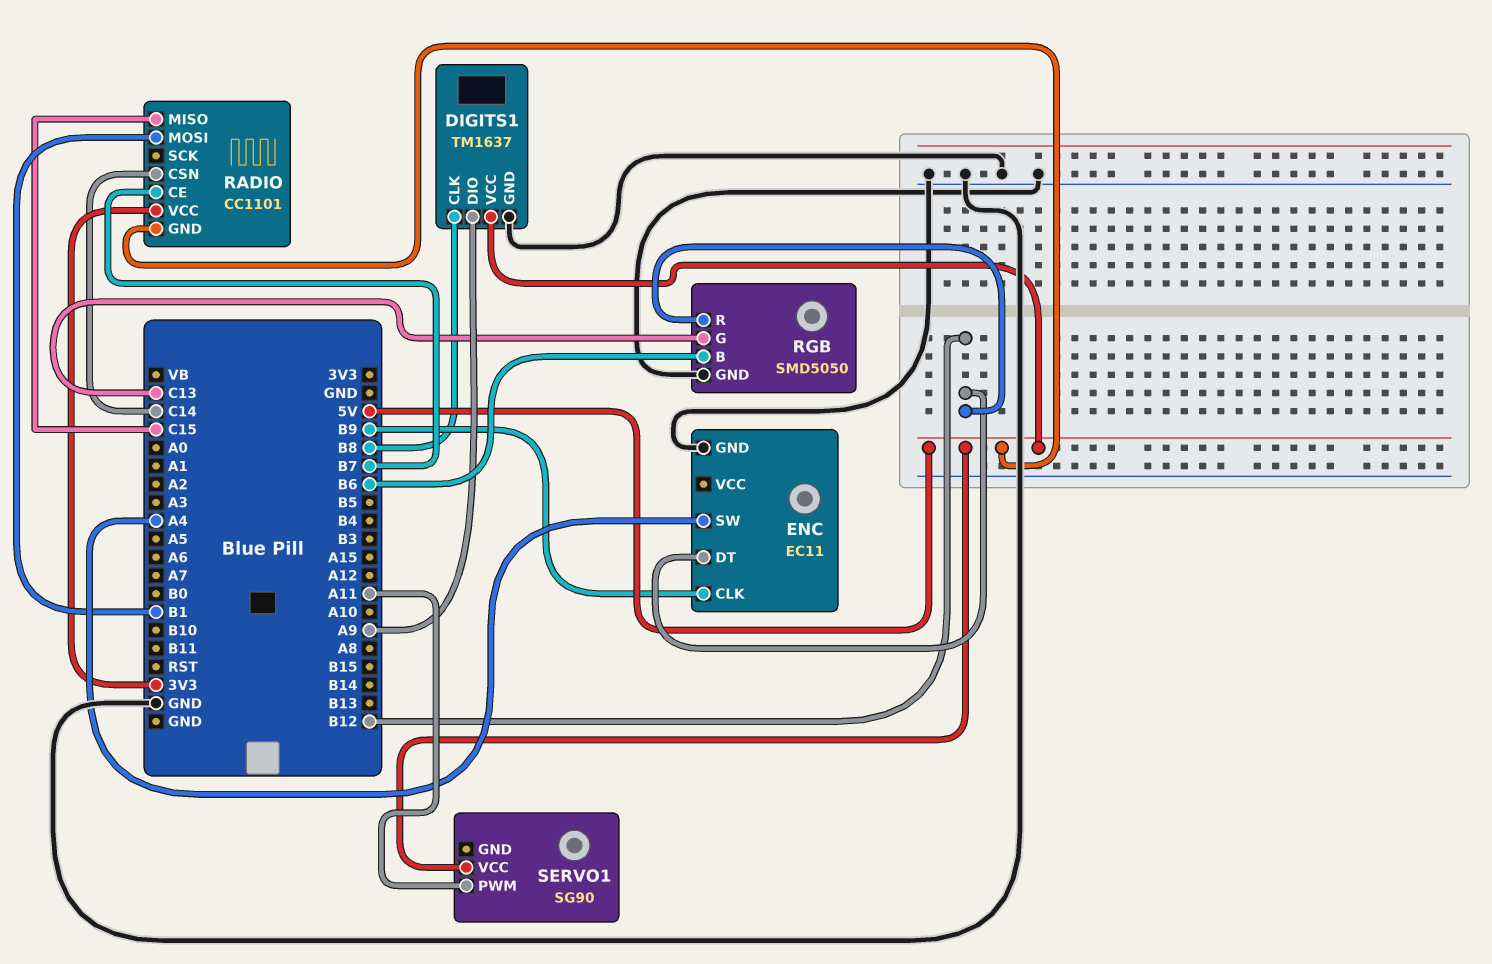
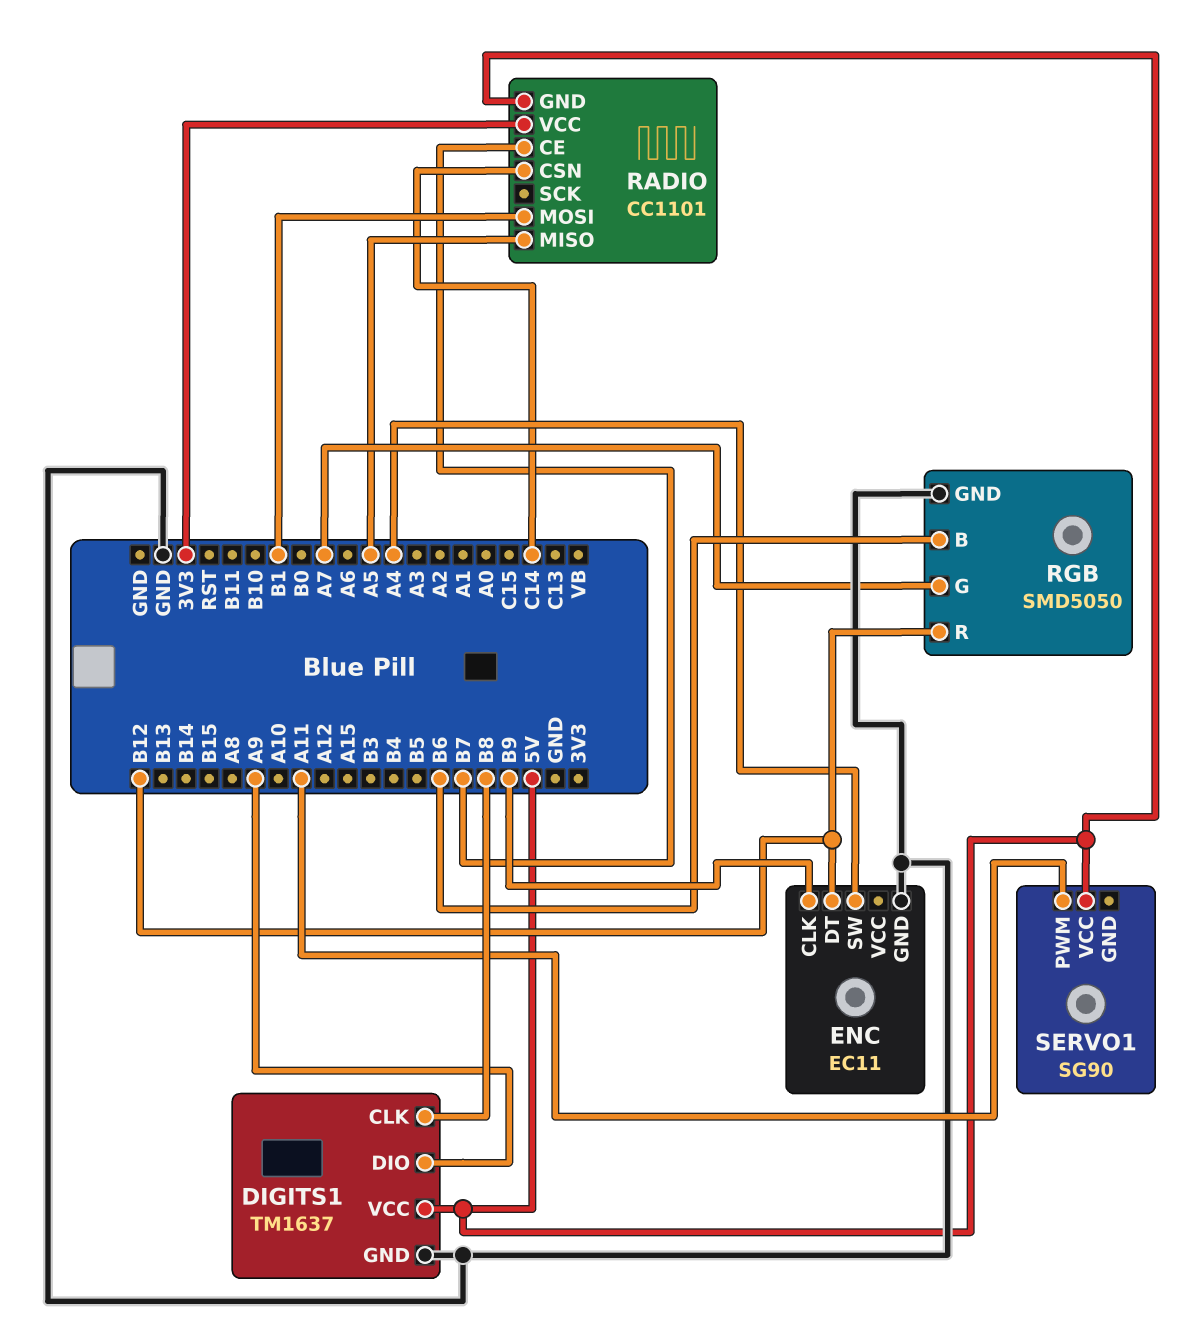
RADIO pin MISO: C15 -> A5
RGB pin G: C13 -> A7

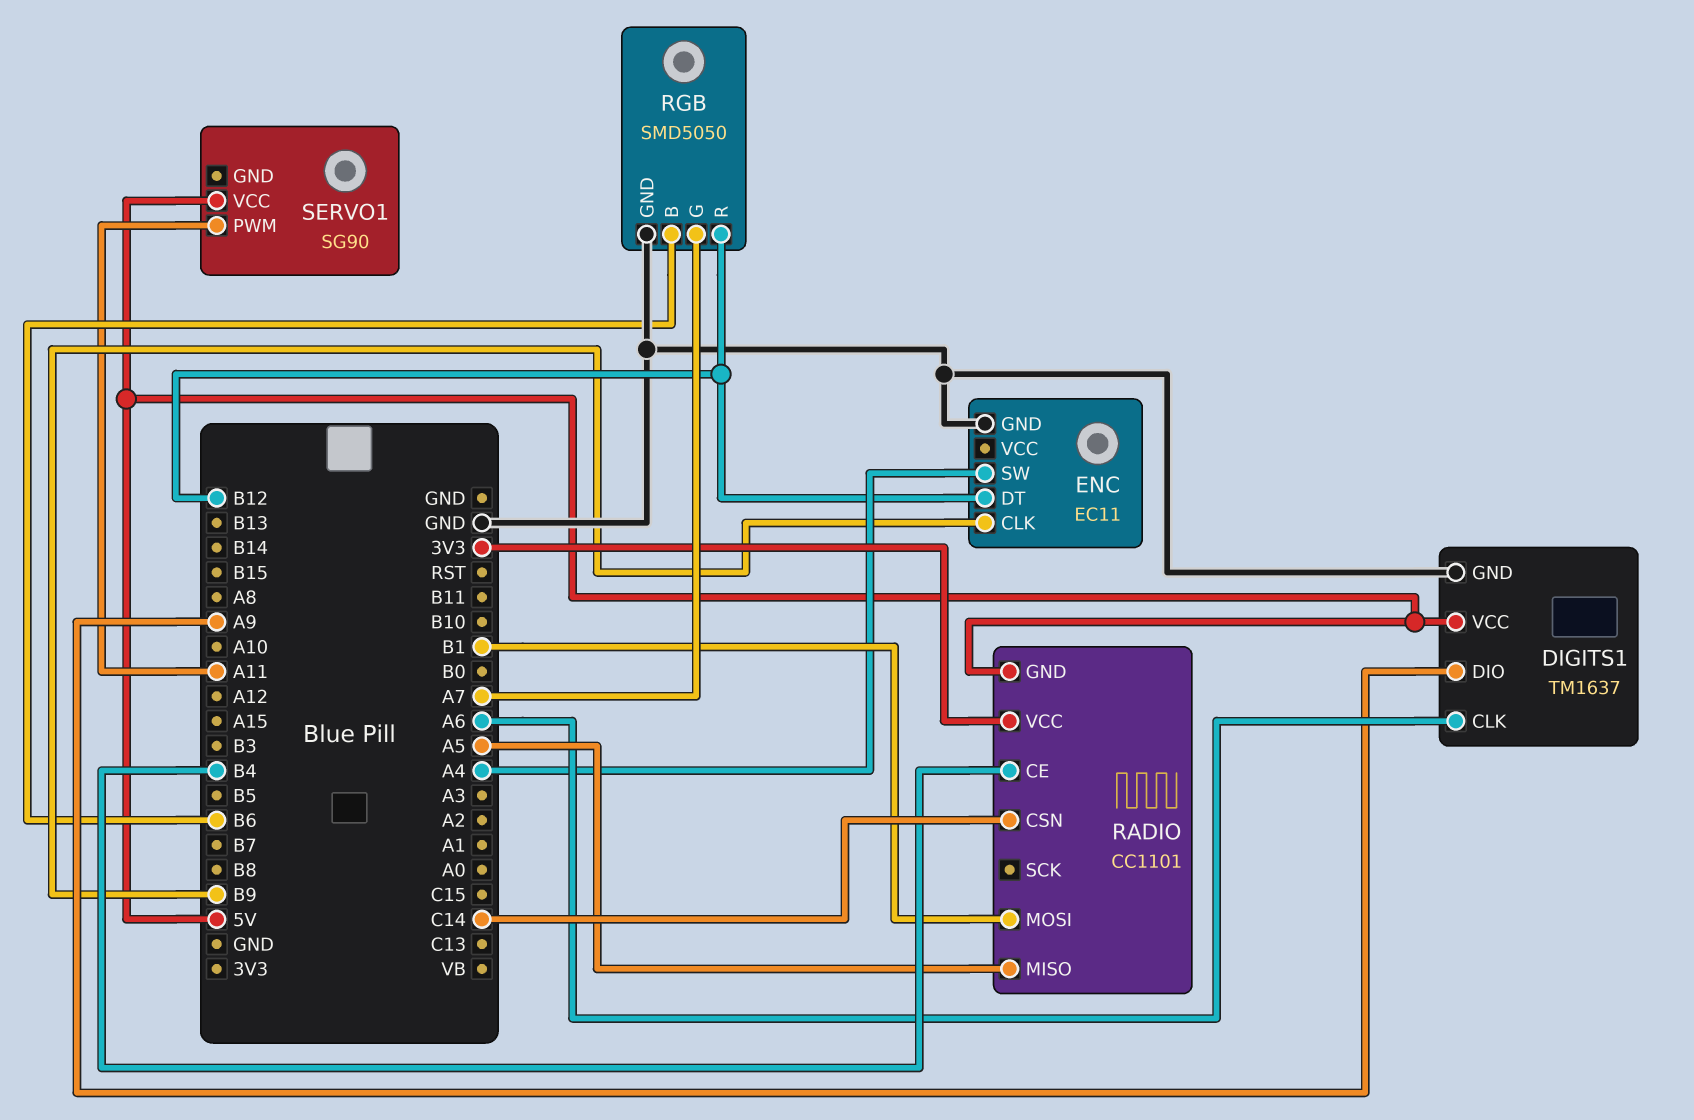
DIGITS1 pin CLK: B8 -> A6
RADIO pin CE: B7 -> B4

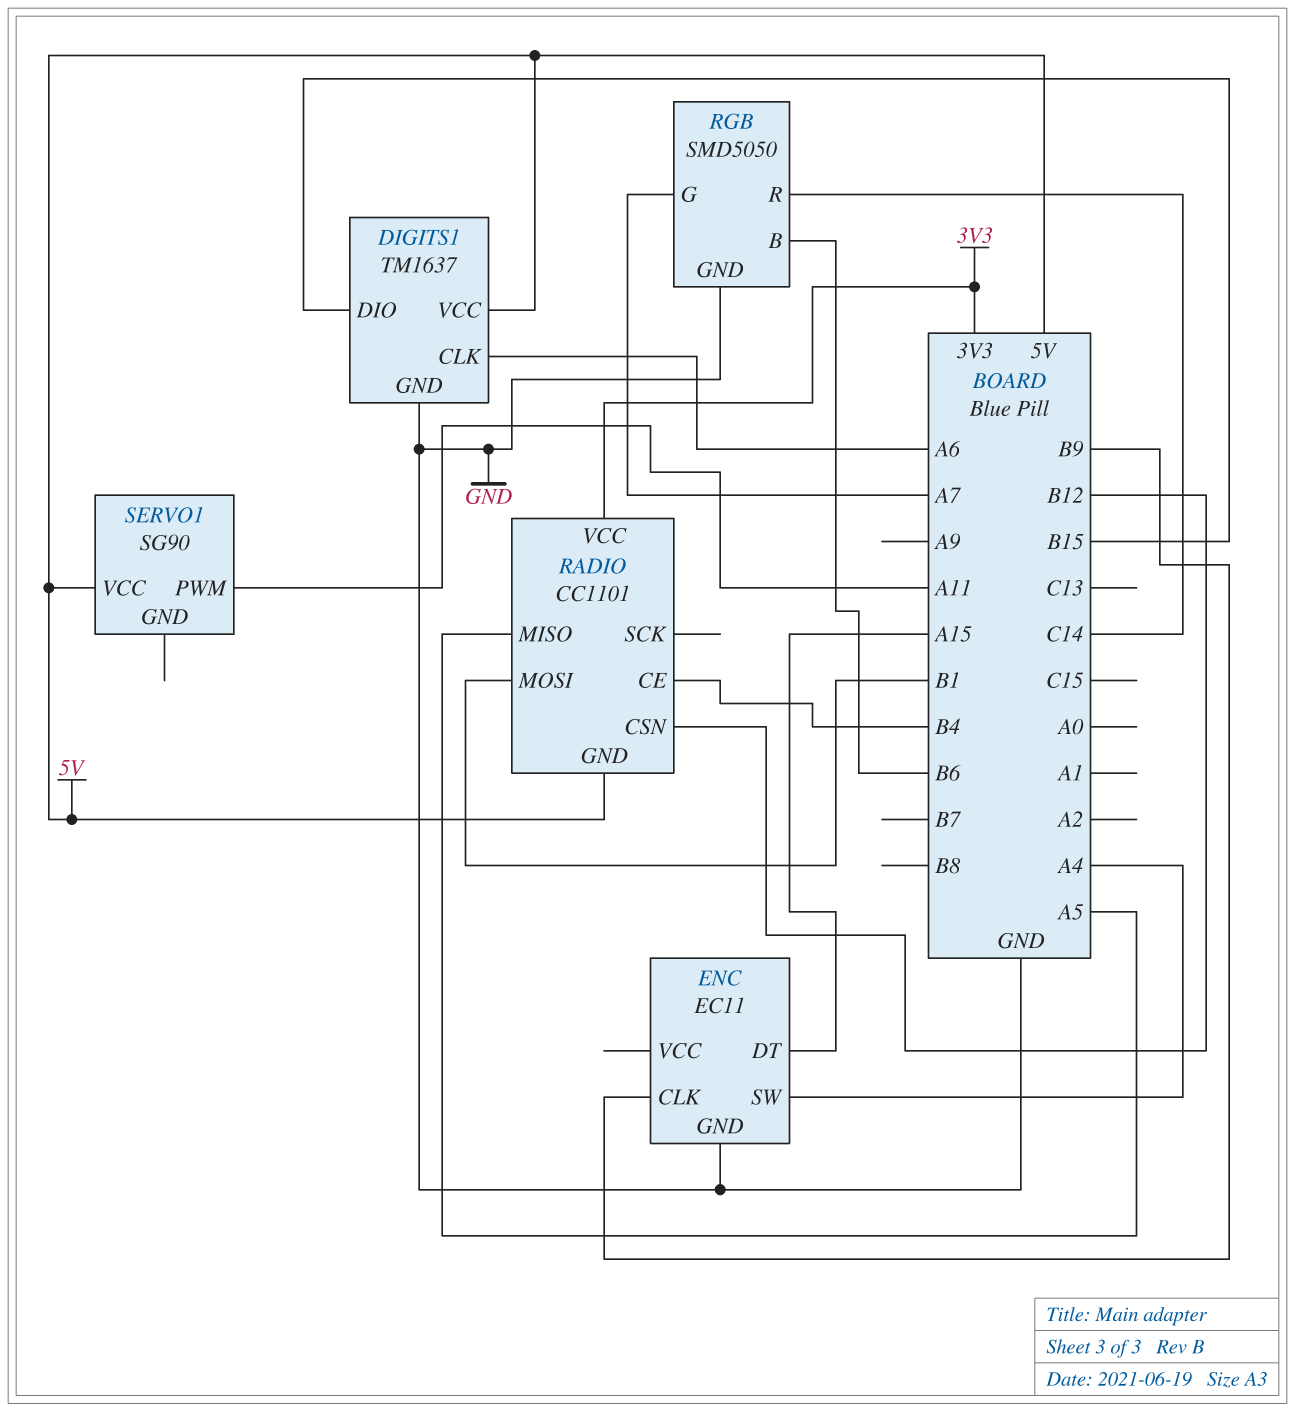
DIGITS1 pin DIO: A9 -> B15
ENC pin DT: B12 -> A15
RADIO pin CSN: C14 -> B12
RGB pin R: B12 -> C14

